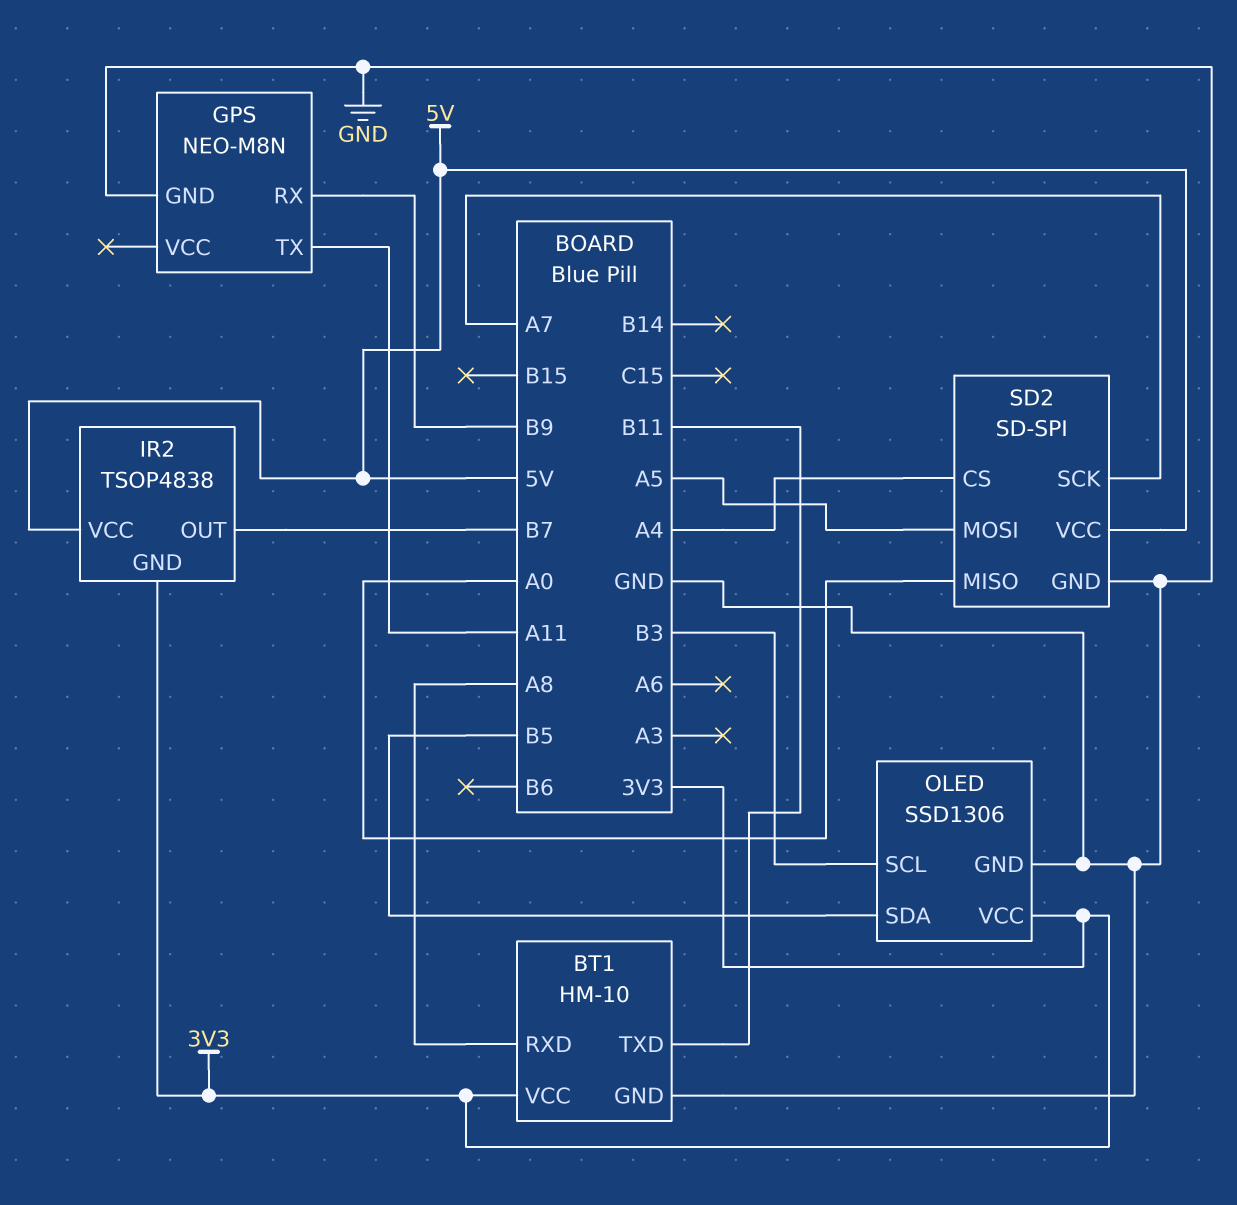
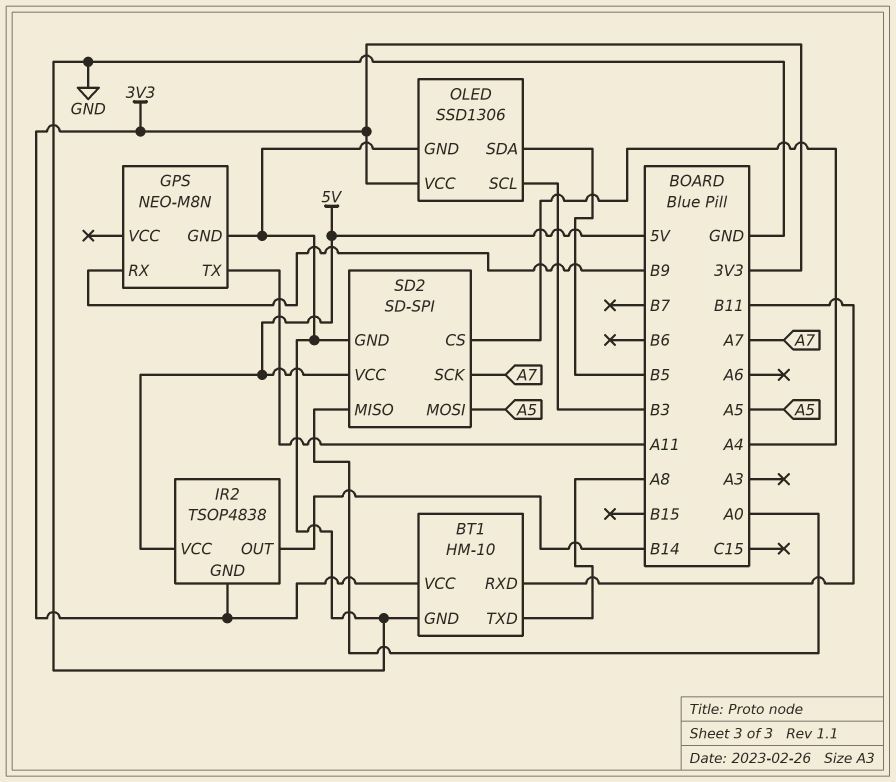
BT1 pin RXD: A8 -> B11
BT1 pin TXD: B11 -> A8
IR2 pin OUT: B7 -> B14

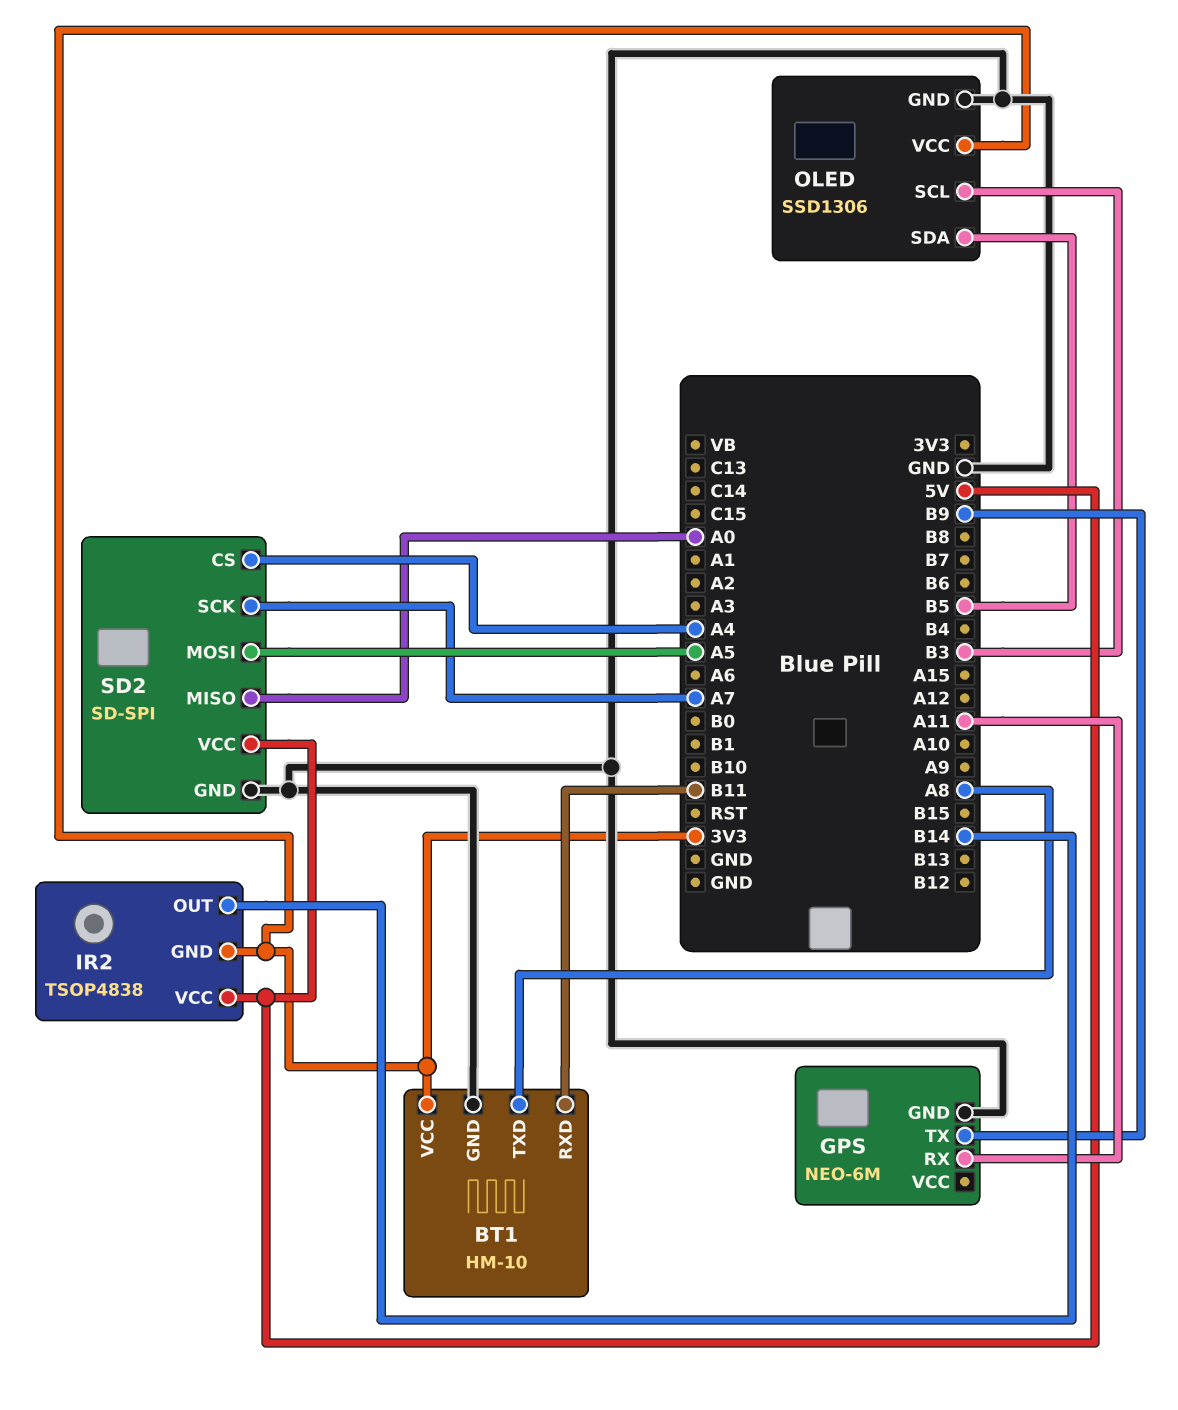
GPS: NEO-M8N -> NEO-6M
GPS pin RX: B9 -> A11
GPS pin TX: A11 -> B9

